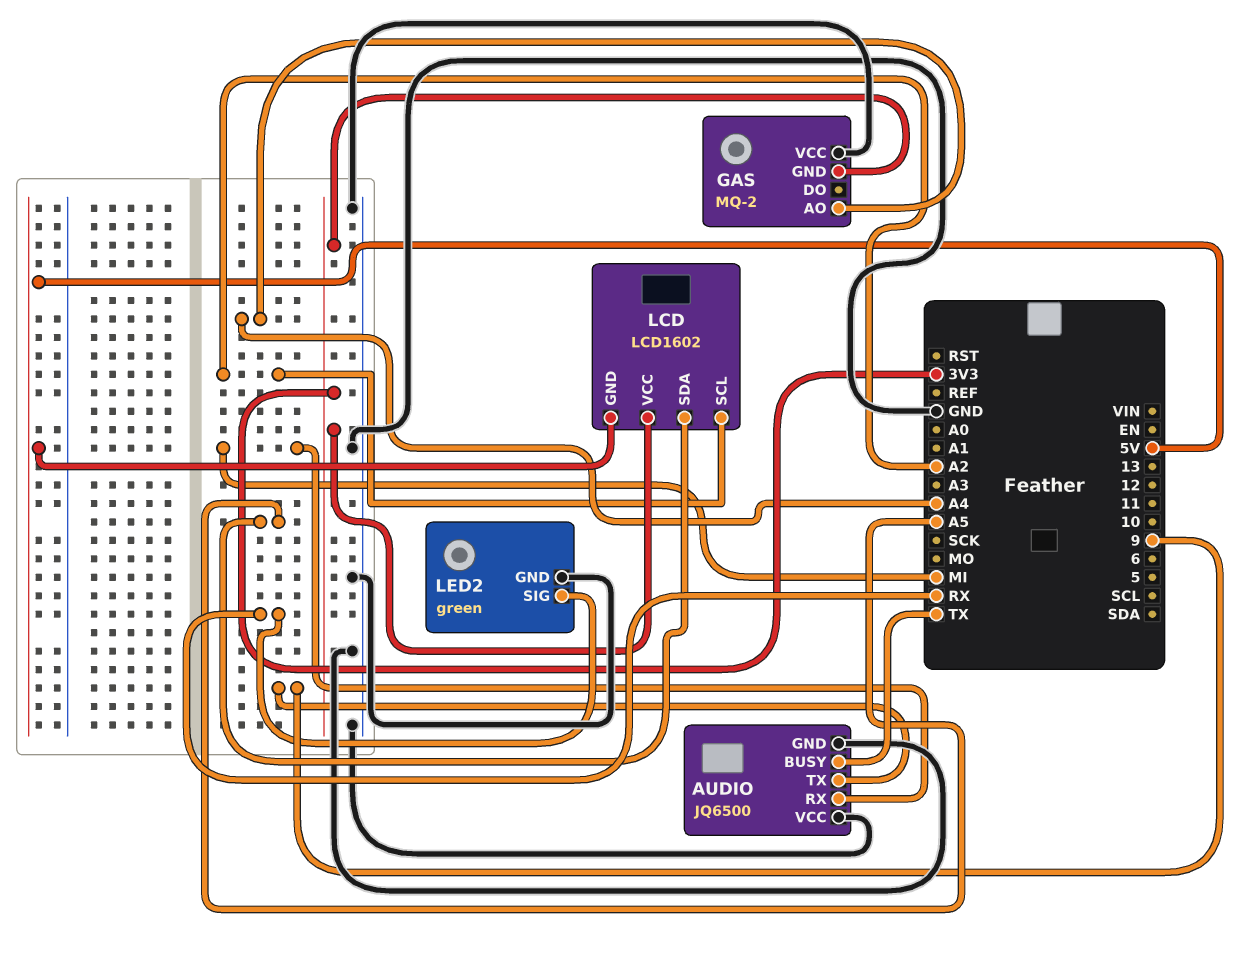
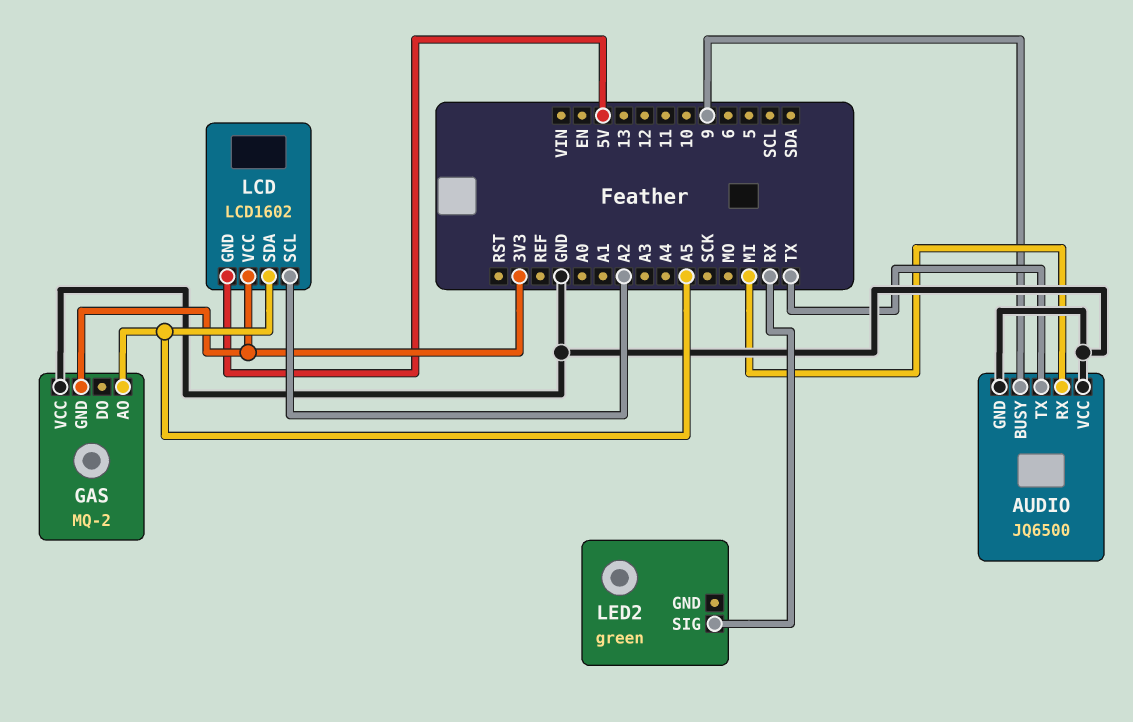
AUDIO pin BUSY: TX -> 9
AUDIO pin TX: 9 -> TX
GAS pin AO: A4 -> A5
LED2 pin GND: GND -> none

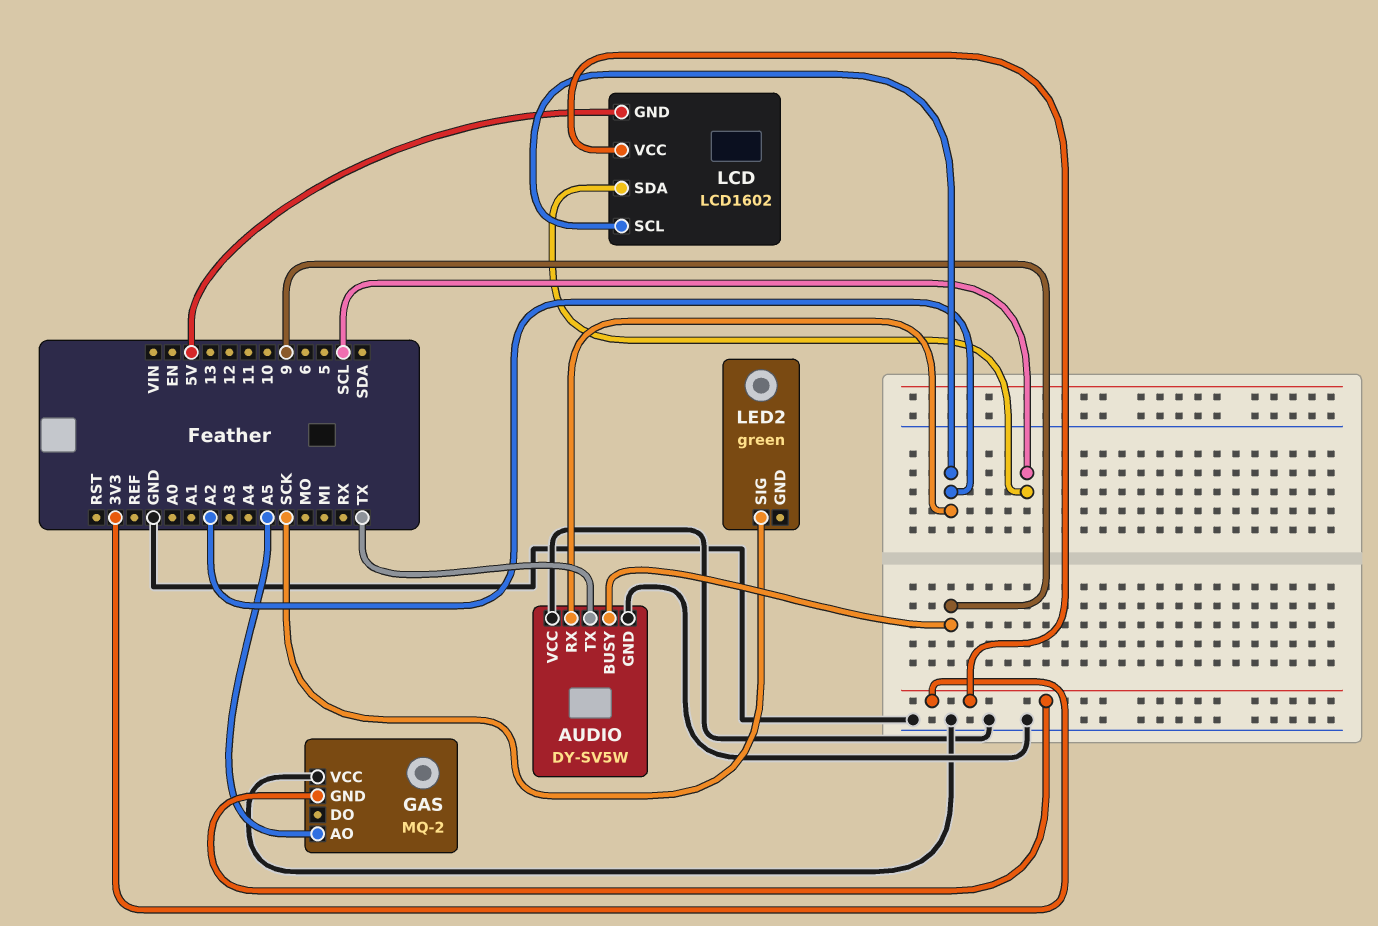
AUDIO: JQ6500 -> DY-SV5W
AUDIO pin RX: MI -> A2
LCD pin SDA: A5 -> SCL
LED2 pin SIG: RX -> SCK

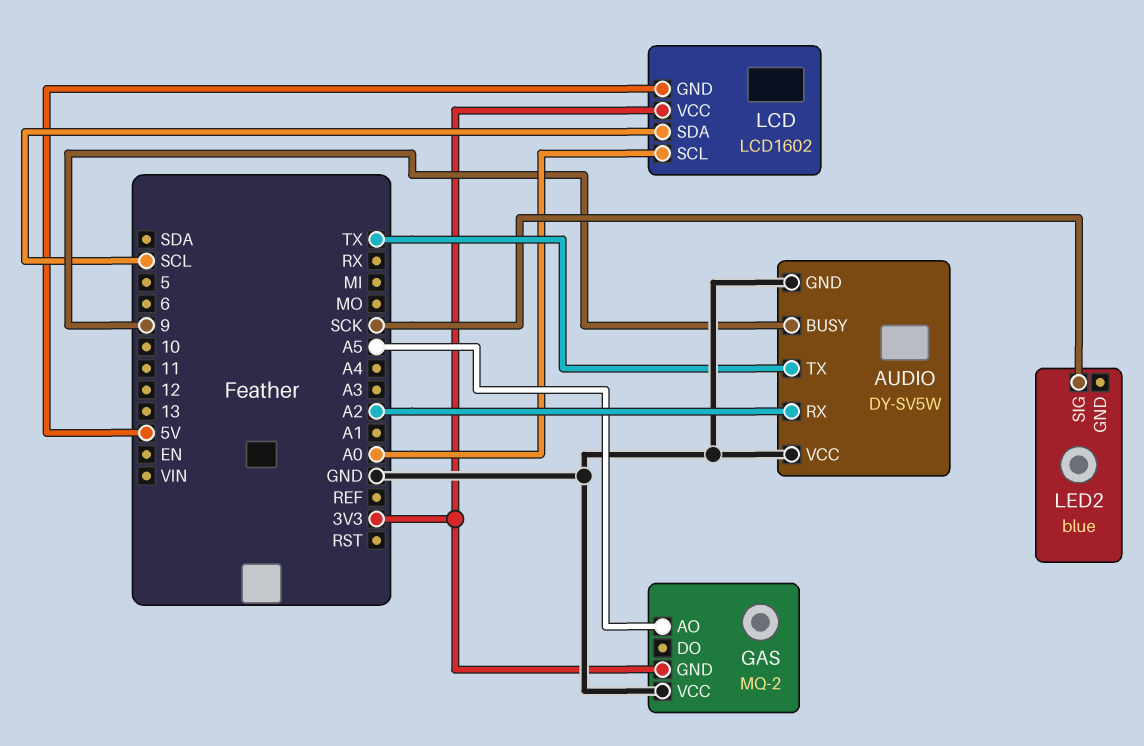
LCD pin SCL: A2 -> A0
LED2: green -> blue

